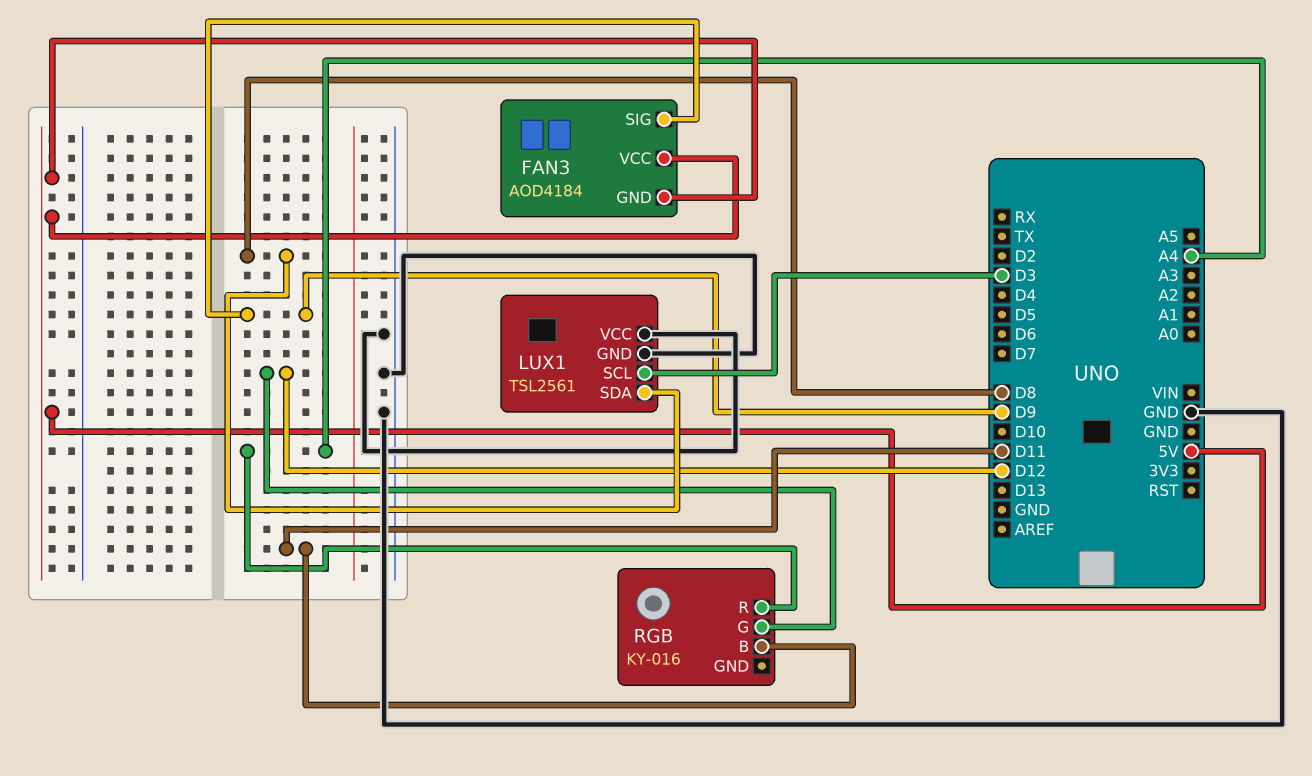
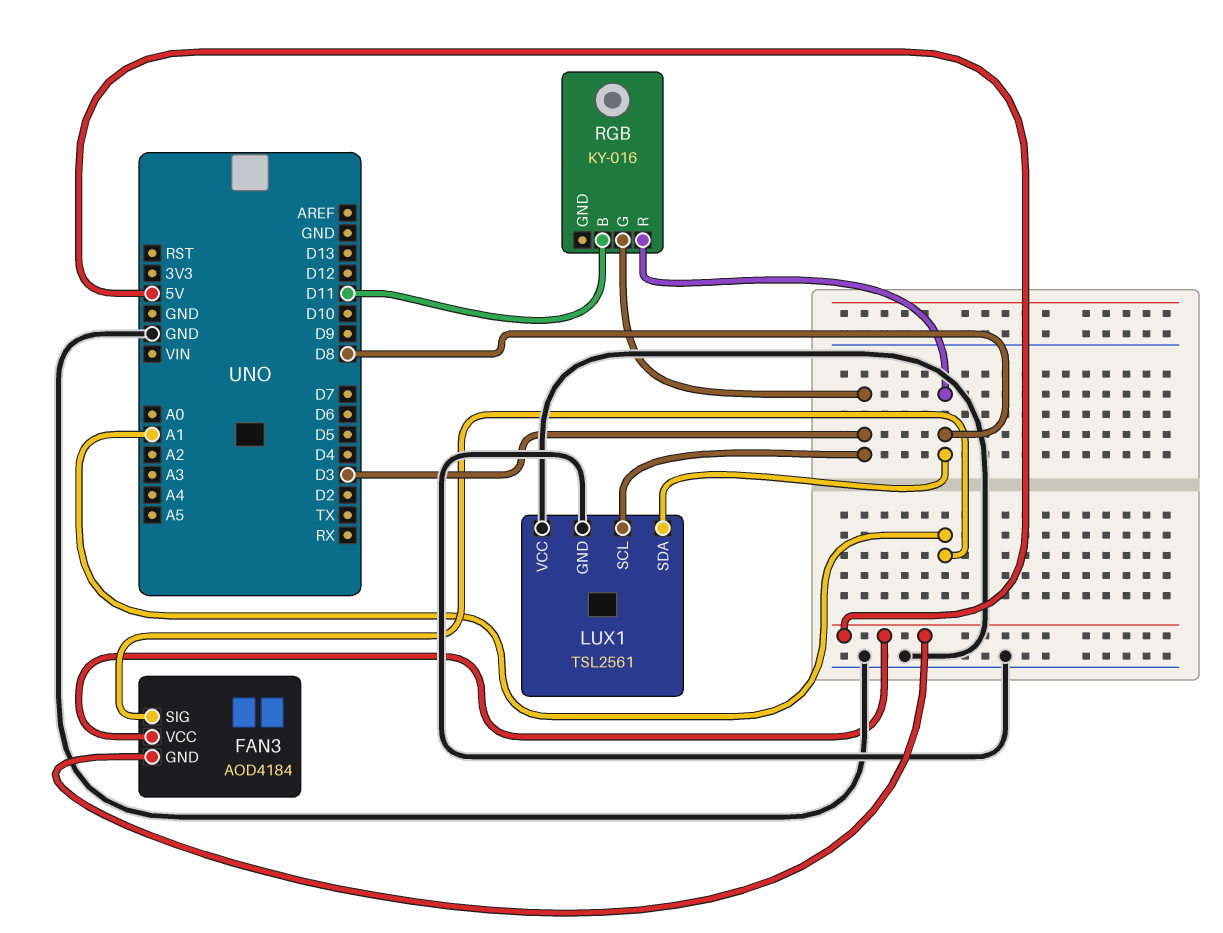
FAN3 pin SIG: D9 -> A1
RGB pin G: D12 -> D3
RGB pin R: A4 -> D8

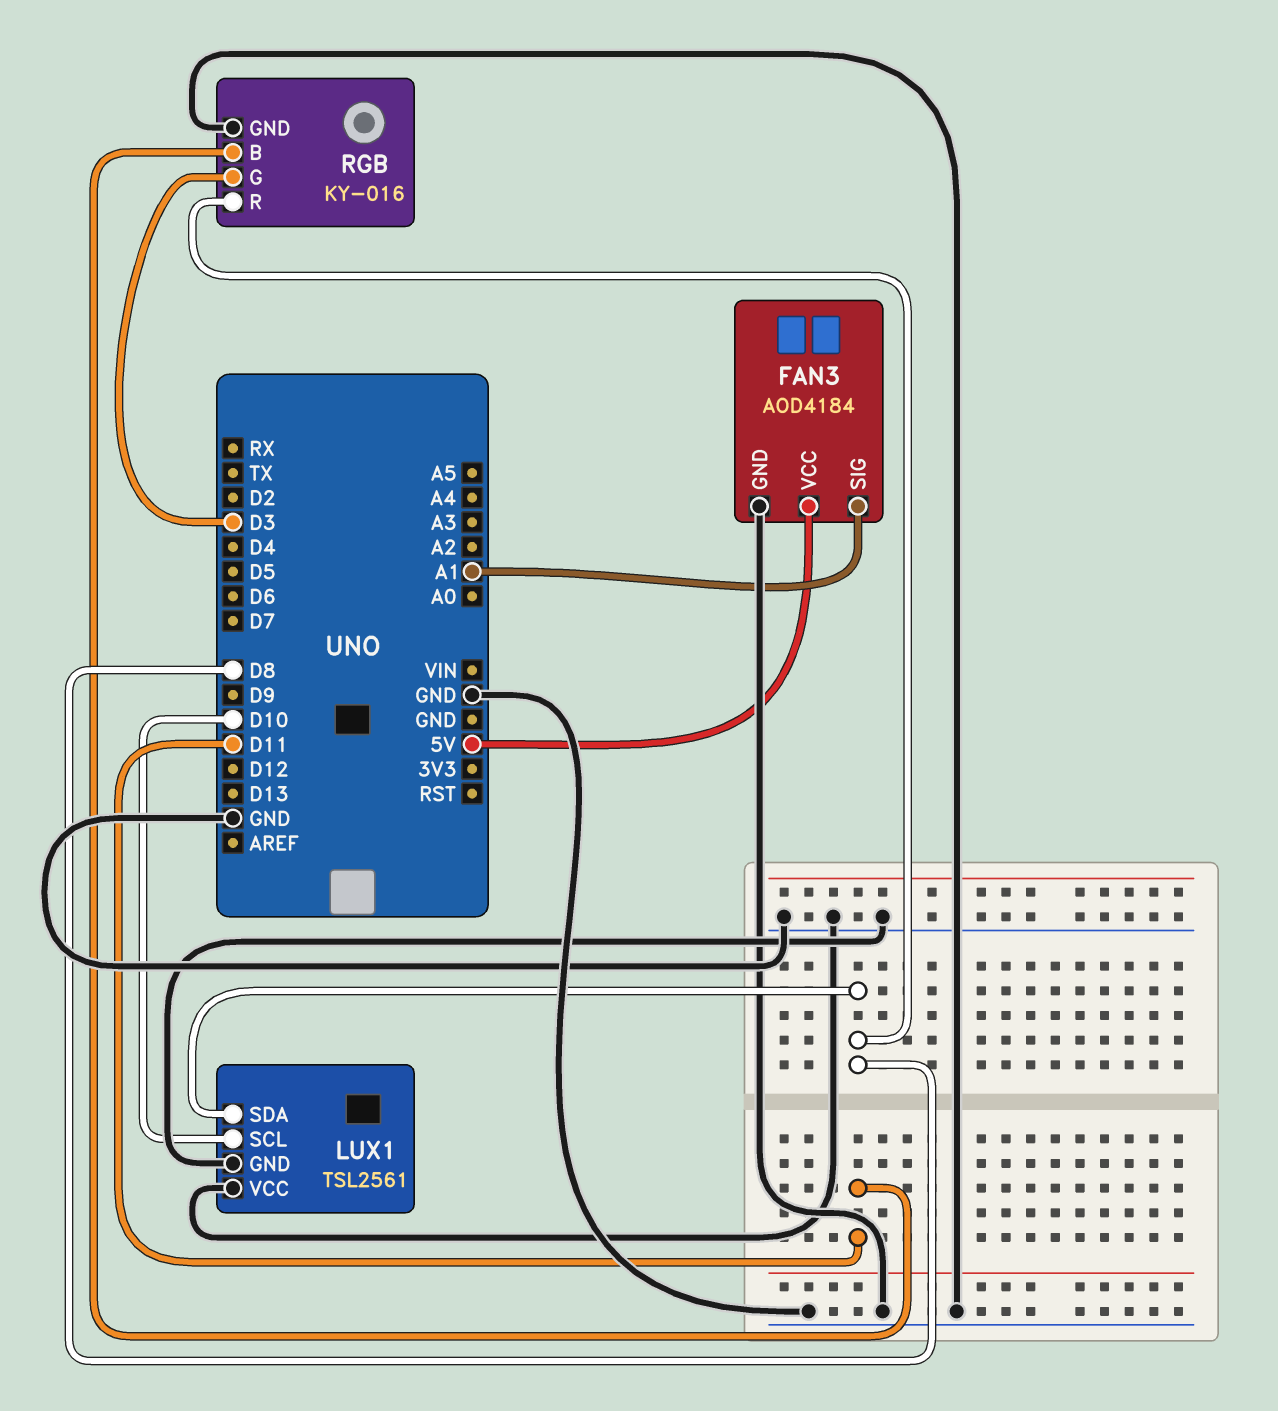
FAN3 pin GND: 5V -> GND
LUX1 pin SCL: D3 -> D10
RGB pin GND: none -> GND

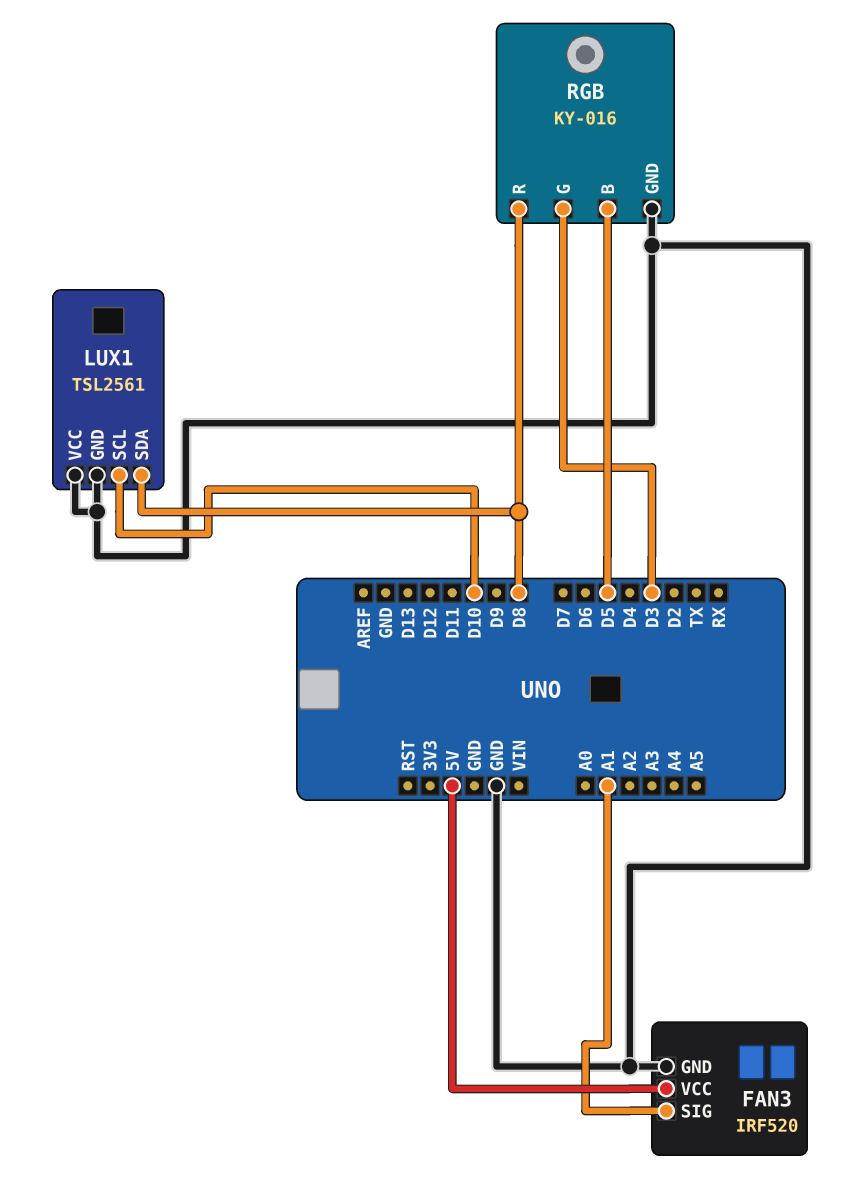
FAN3: AOD4184 -> IRF520
RGB pin B: D11 -> D5

